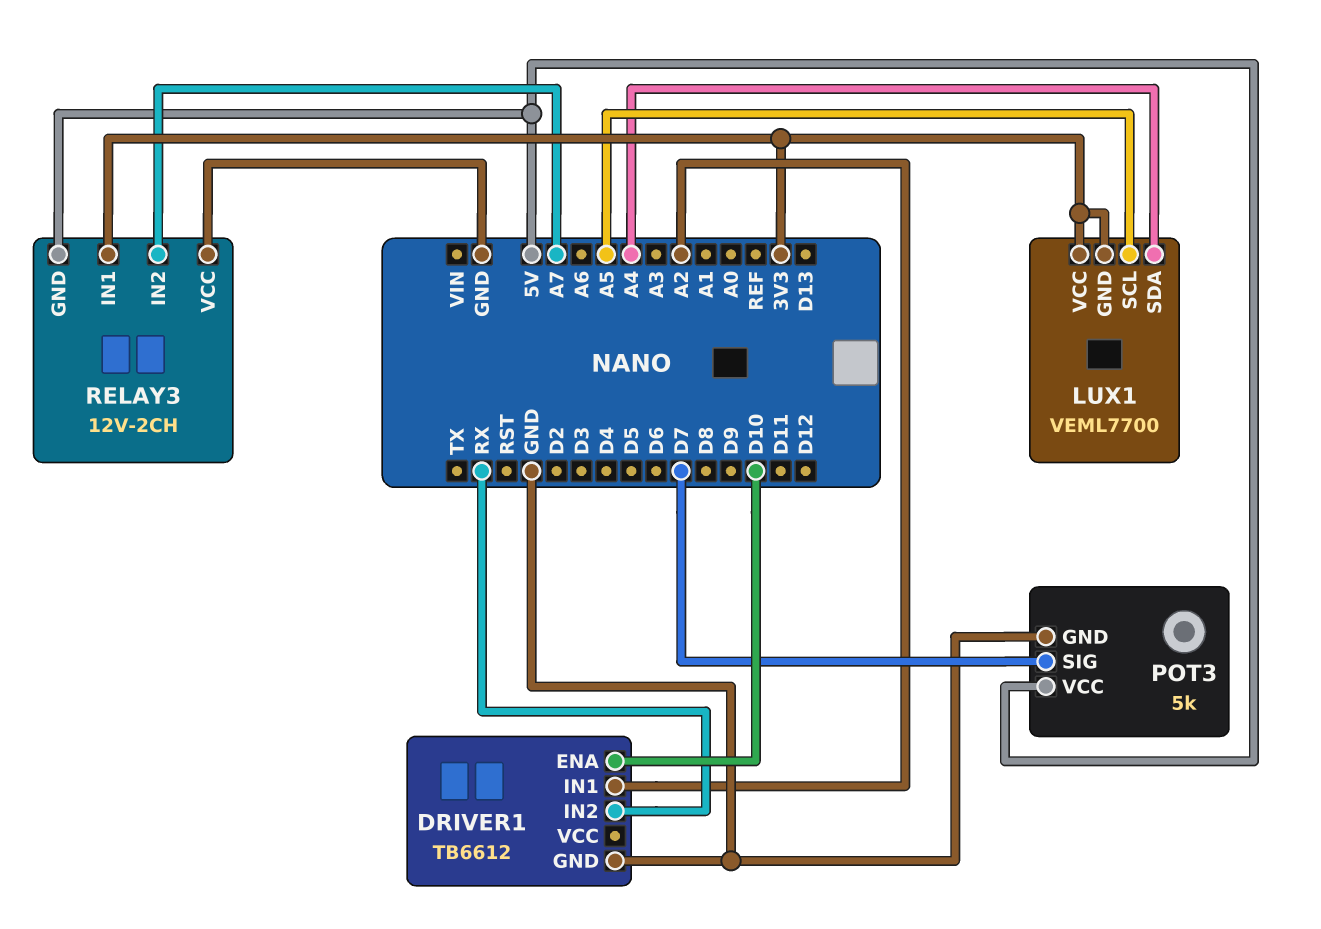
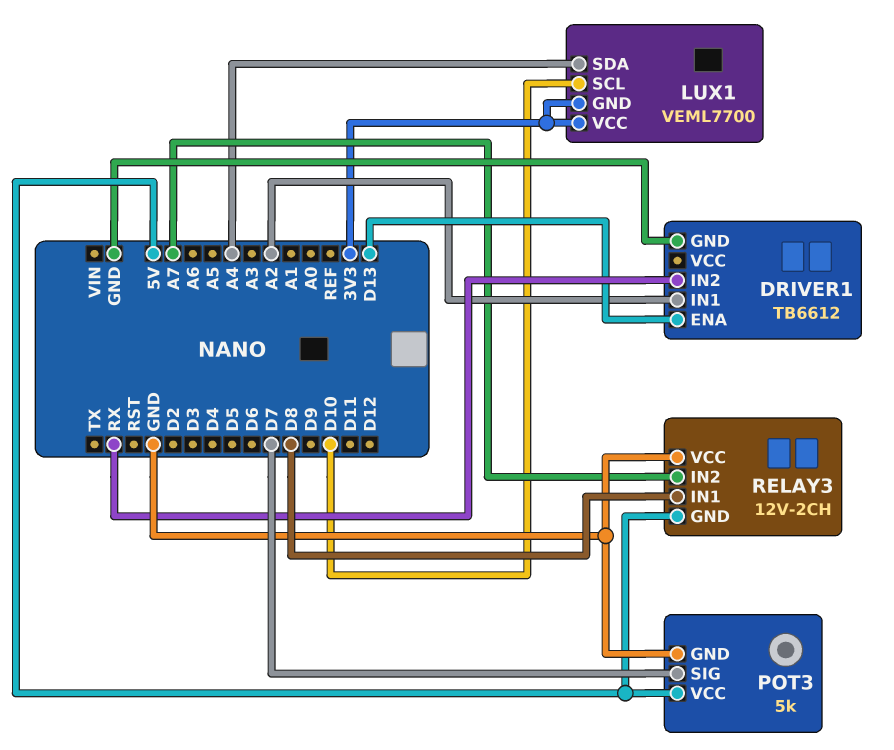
DRIVER1 pin ENA: D10 -> D13
LUX1 pin SCL: A5 -> D10
RELAY3 pin IN1: 3V3 -> D8

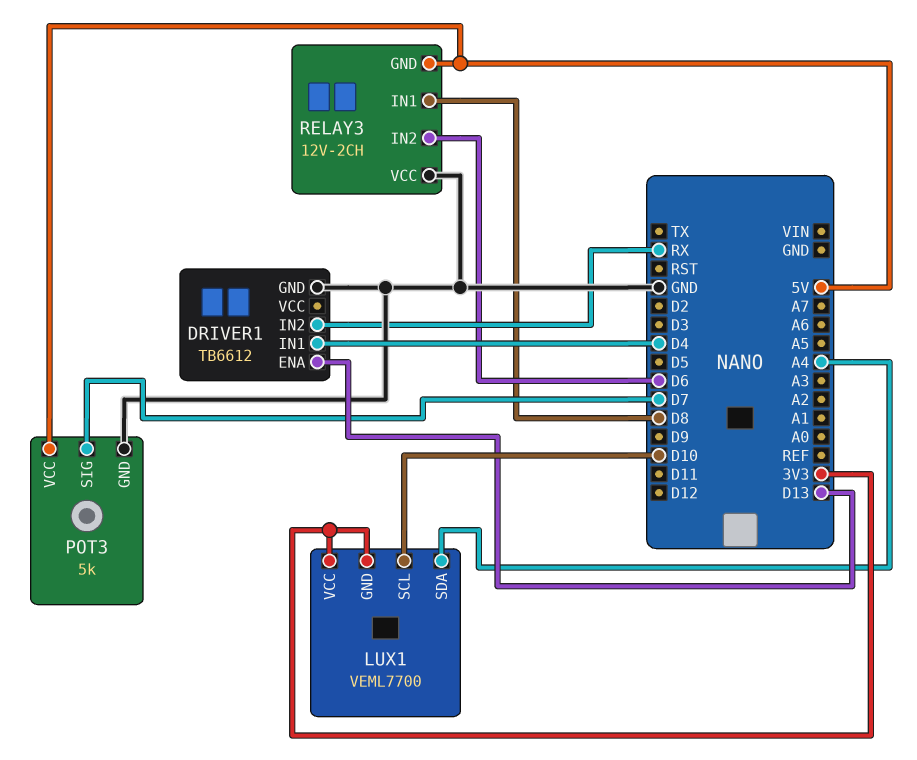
DRIVER1 pin IN1: A2 -> D4
RELAY3 pin IN2: A7 -> D6

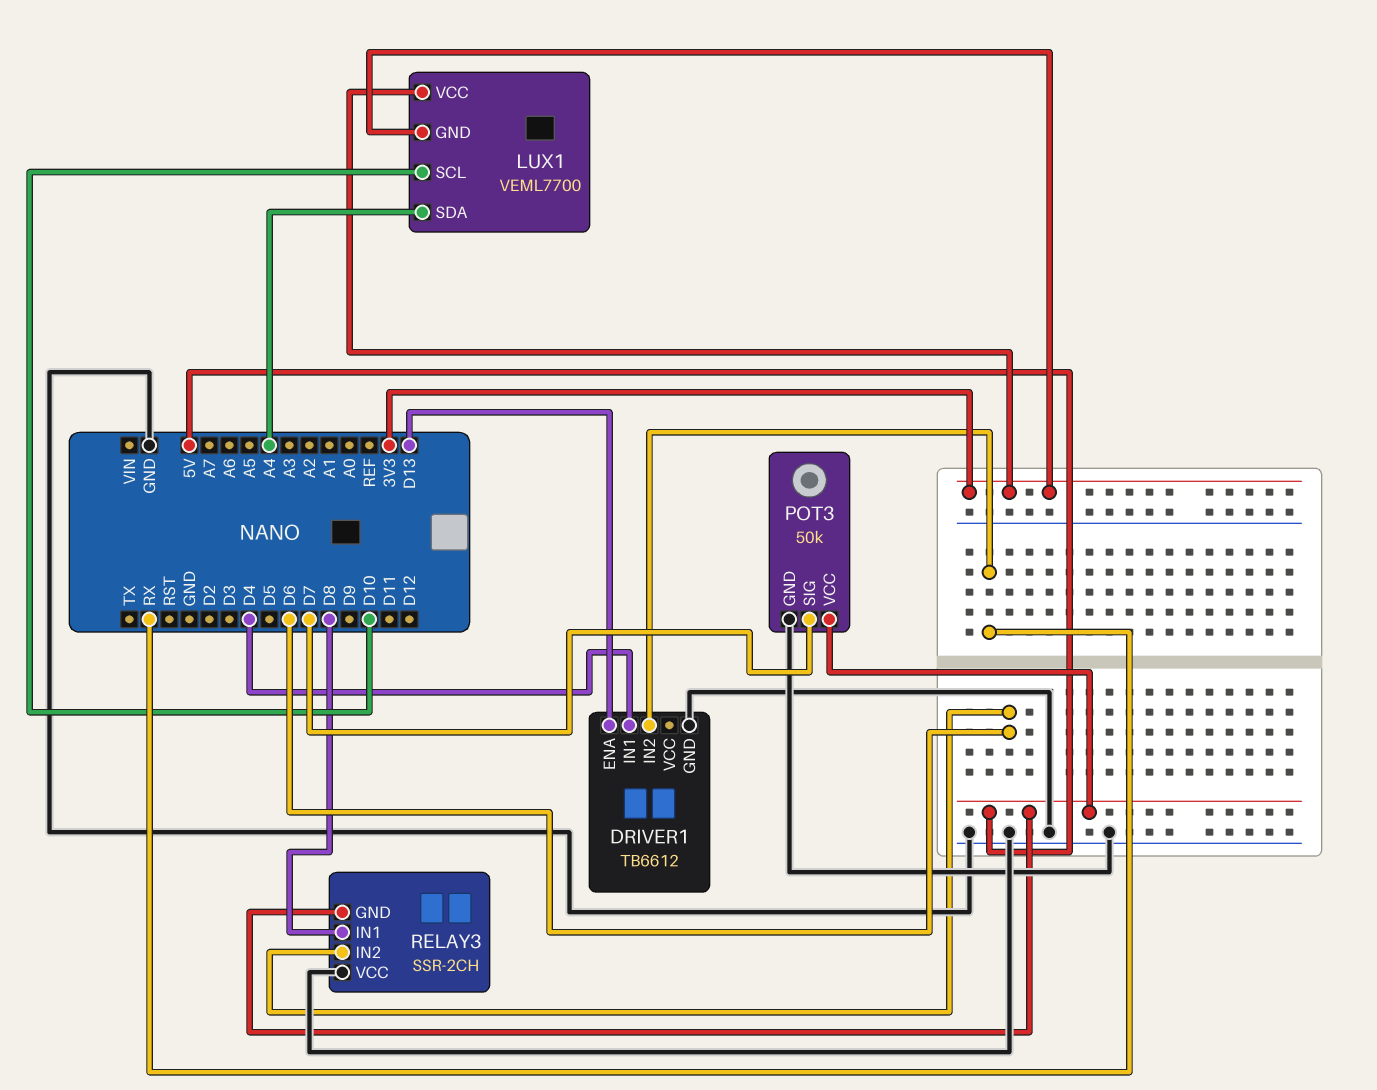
POT3: 5k -> 50k
RELAY3: 12V-2CH -> SSR-2CH

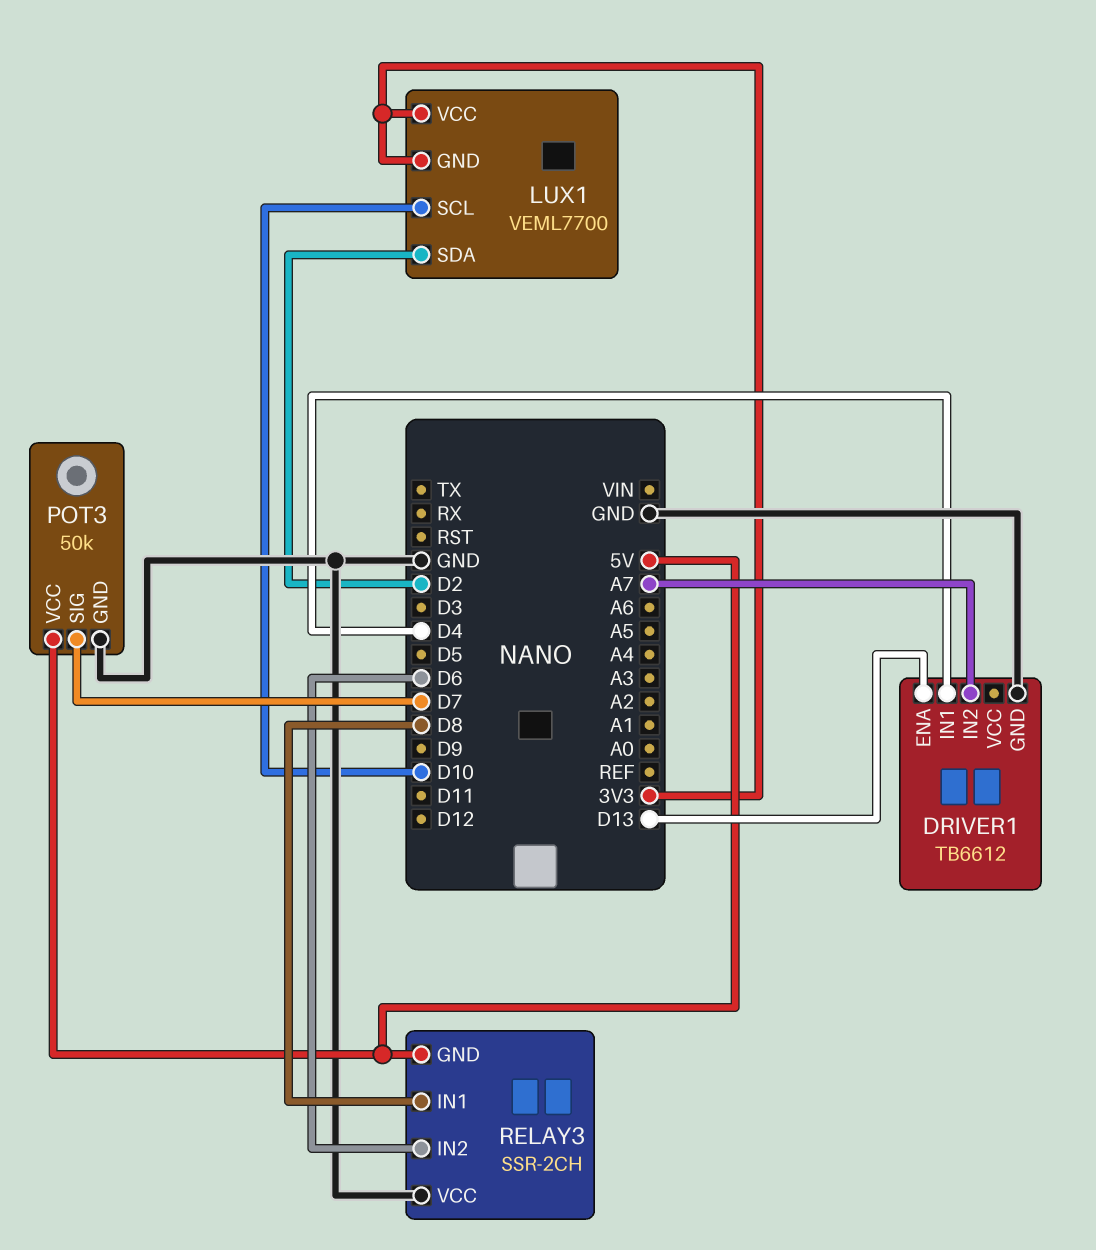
DRIVER1 pin IN2: RX -> A7
LUX1 pin SDA: A4 -> D2

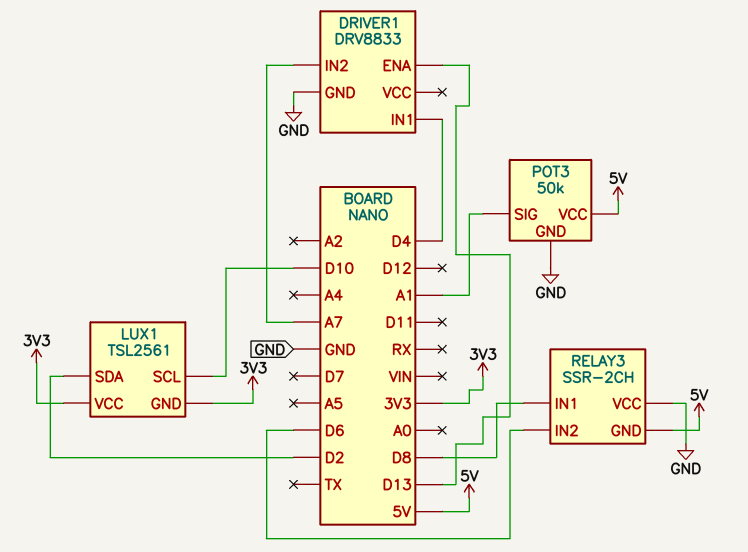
DRIVER1: TB6612 -> DRV8833
LUX1: VEML7700 -> TSL2561
POT3 pin SIG: D7 -> A1

